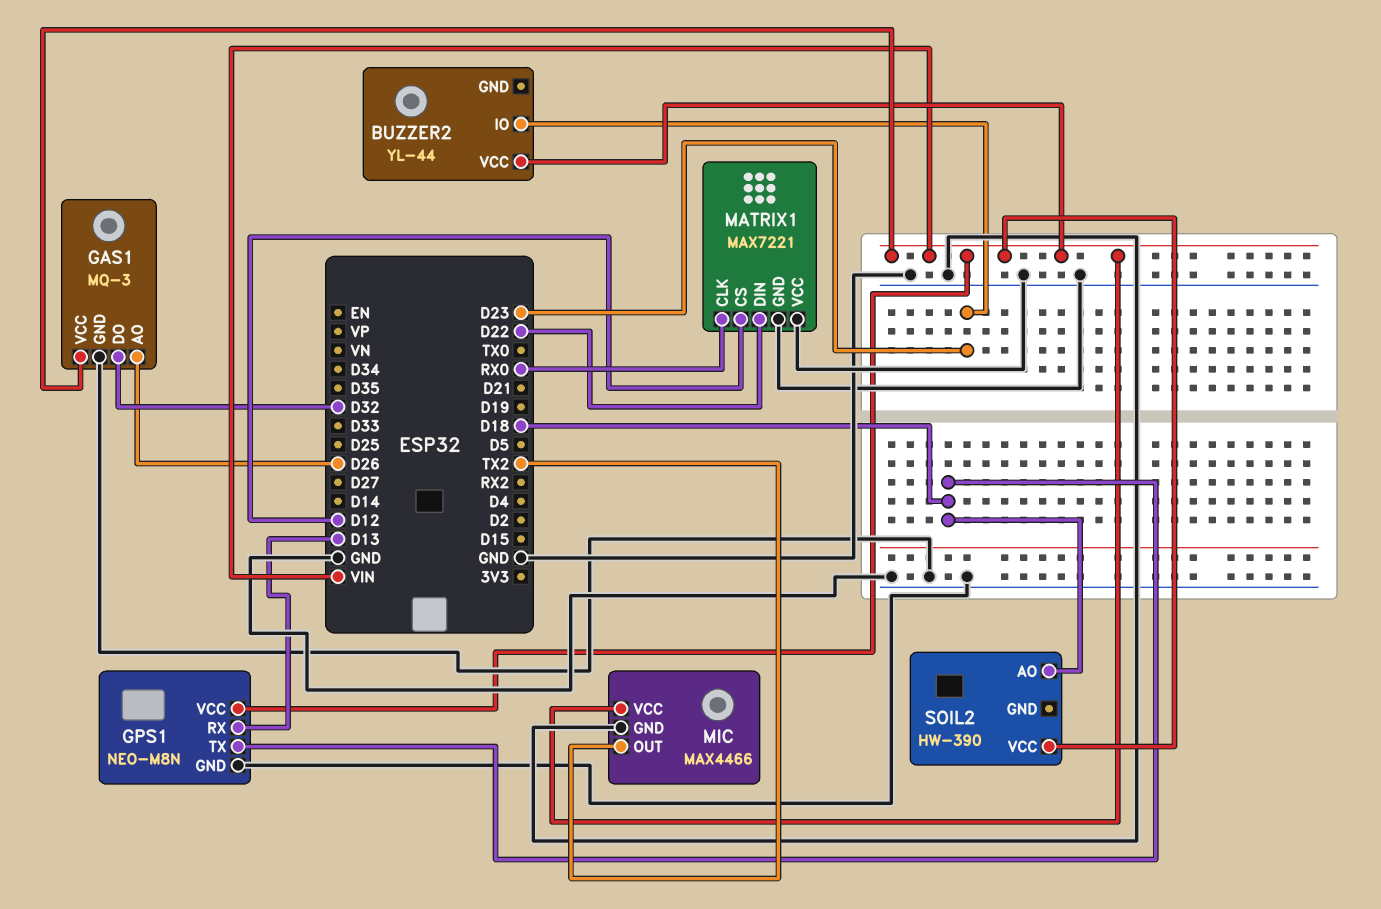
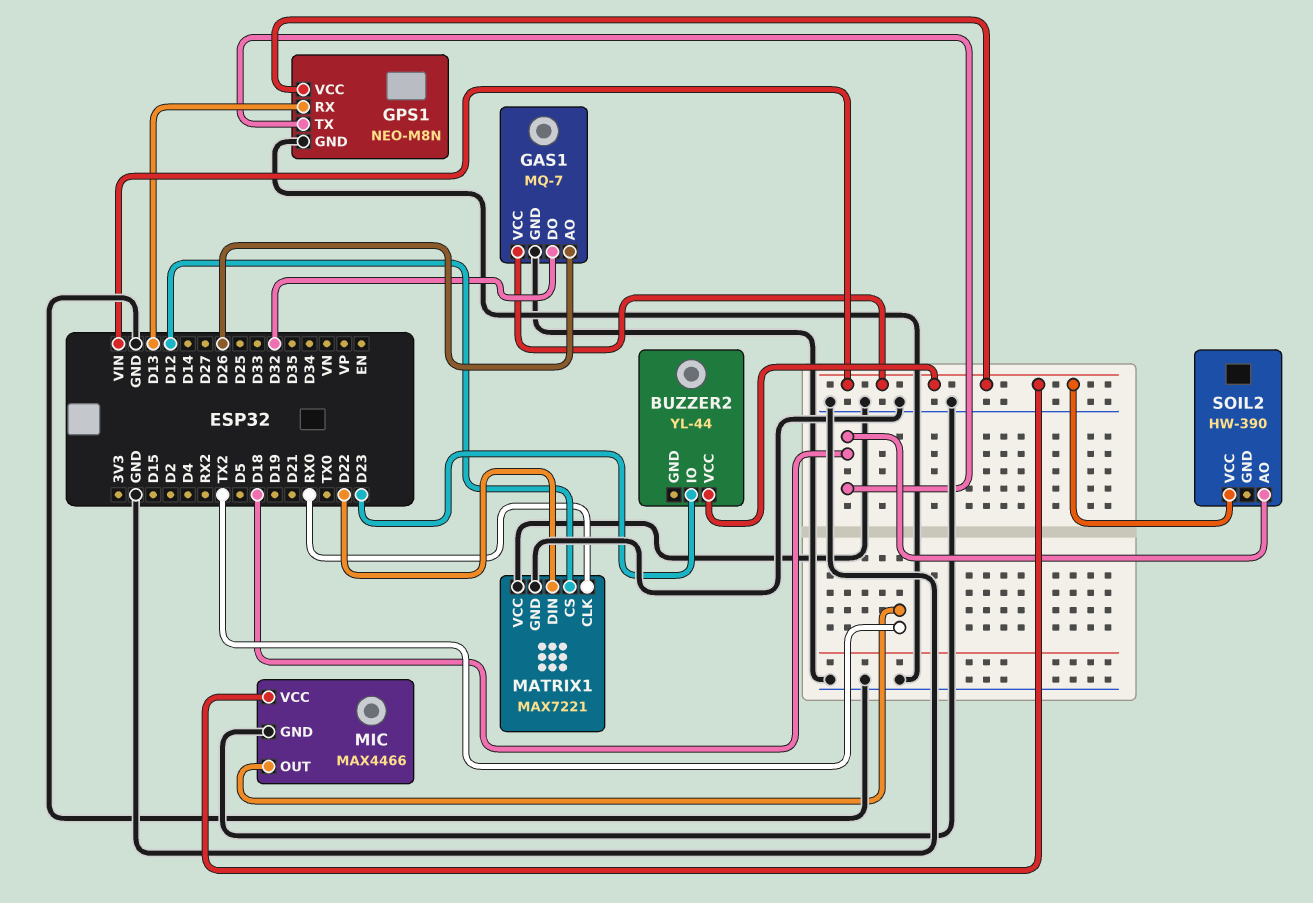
GAS1: MQ-3 -> MQ-7

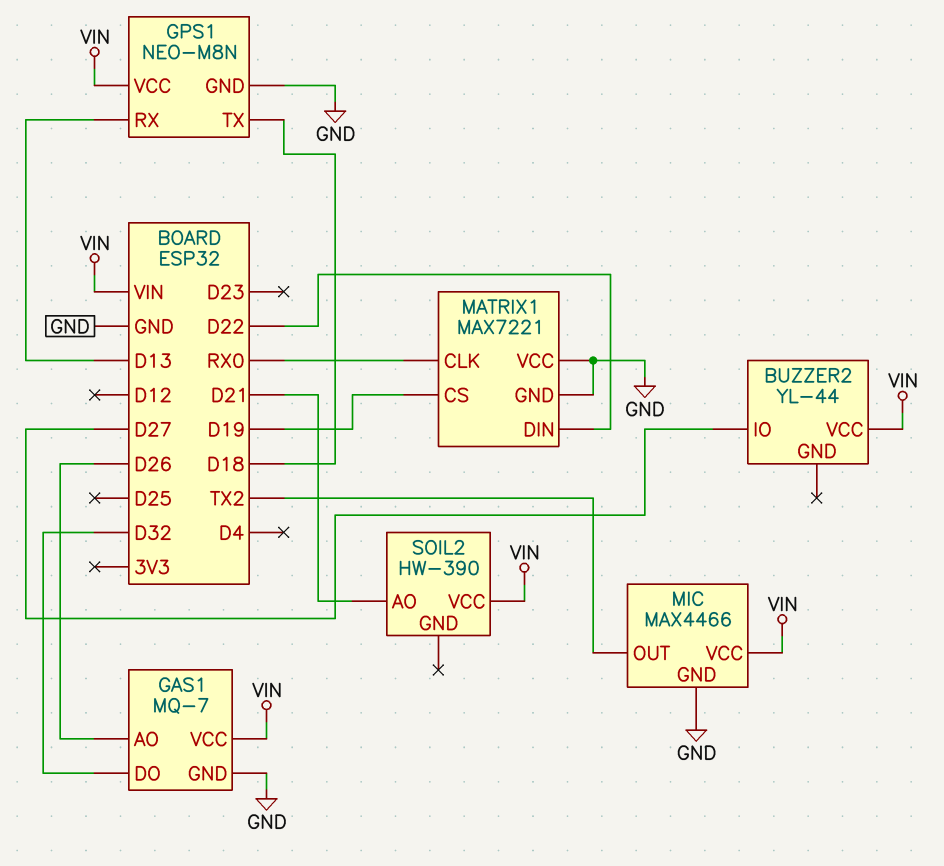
BUZZER2 pin IO: D23 -> D27
MATRIX1 pin CS: D12 -> D19
SOIL2 pin AO: D18 -> D21

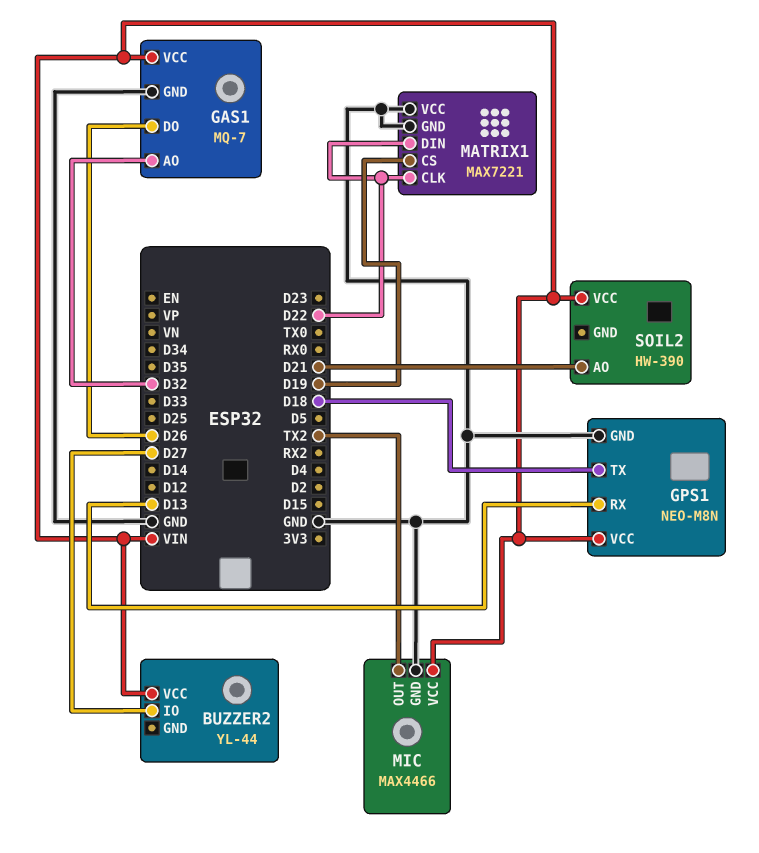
GAS1 pin AO: D26 -> D32
GAS1 pin DO: D32 -> D26
MATRIX1 pin CLK: RX0 -> D22

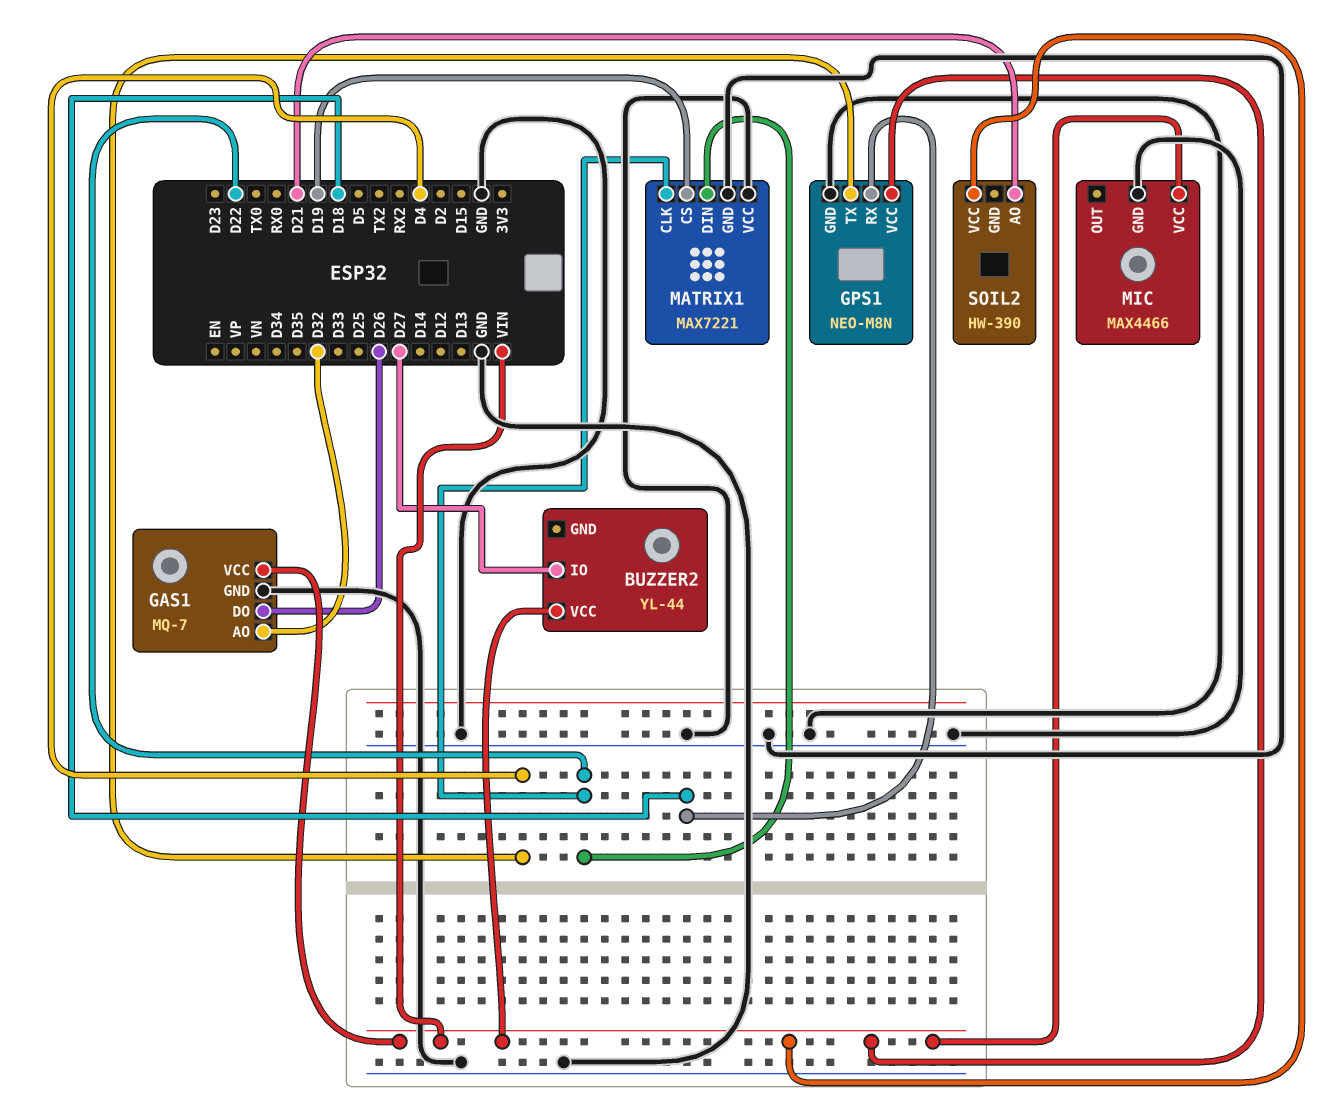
GPS1 pin RX: D13 -> D18
GPS1 pin TX: D18 -> D4
MIC pin OUT: TX2 -> none

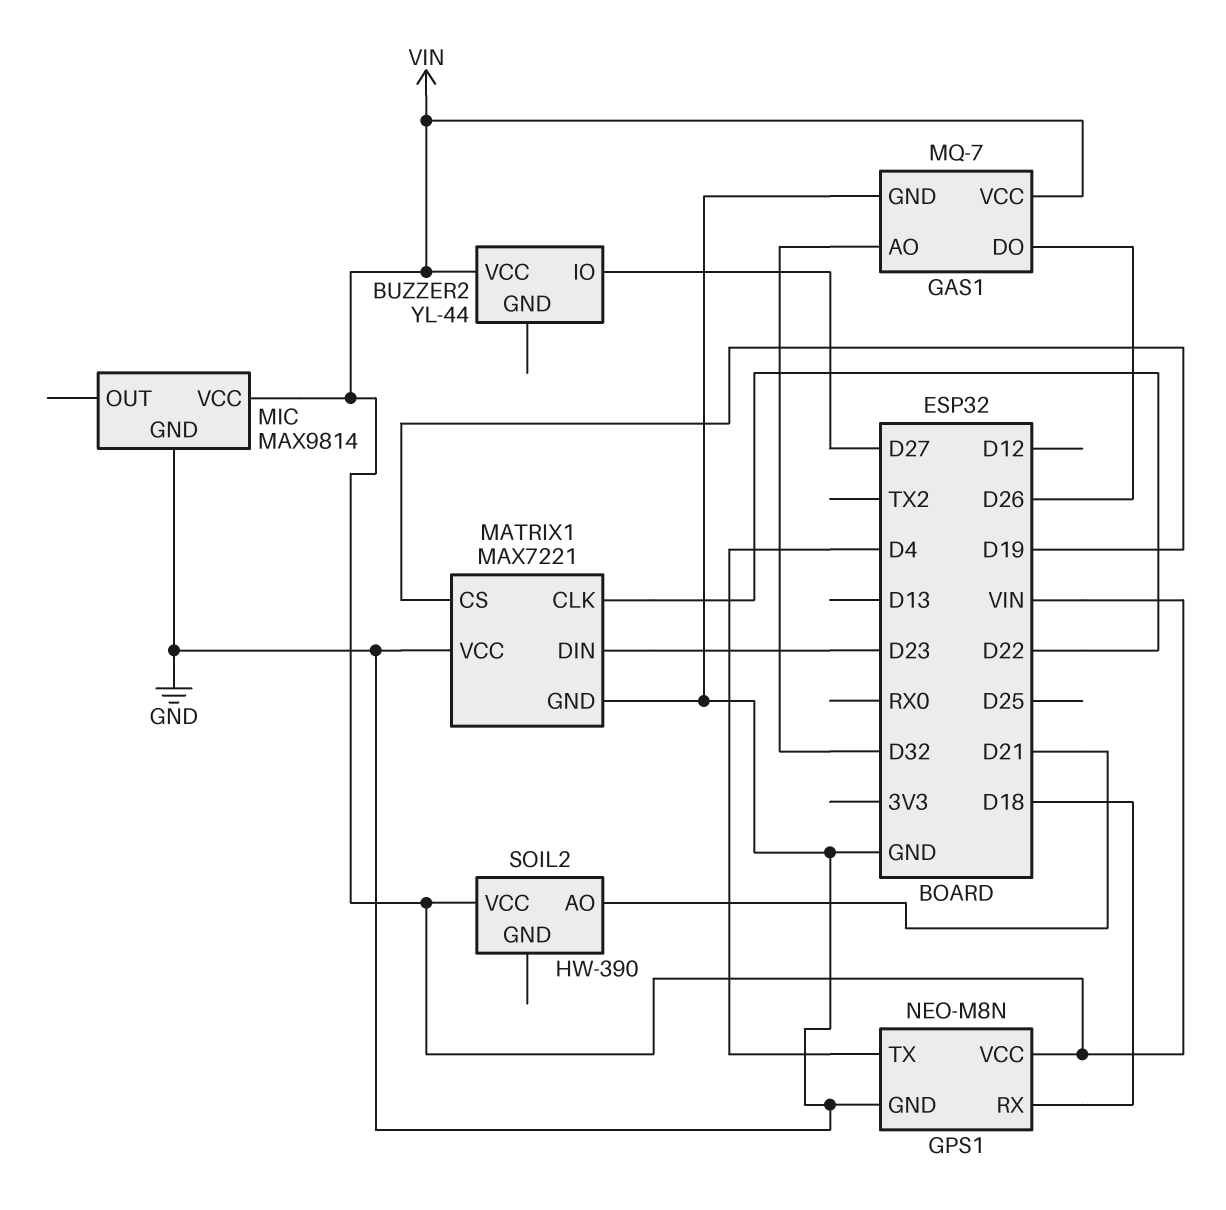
MATRIX1 pin DIN: D22 -> D23
MIC: MAX4466 -> MAX9814

